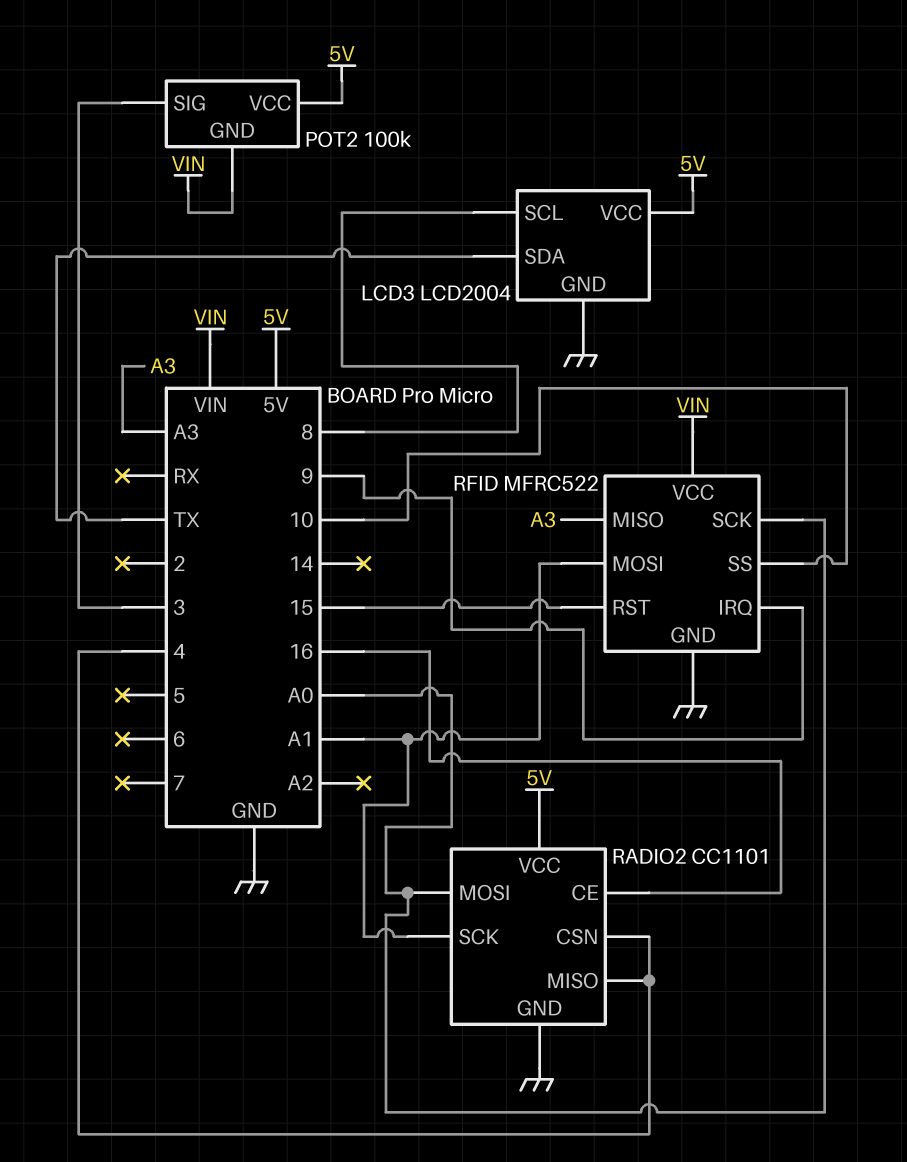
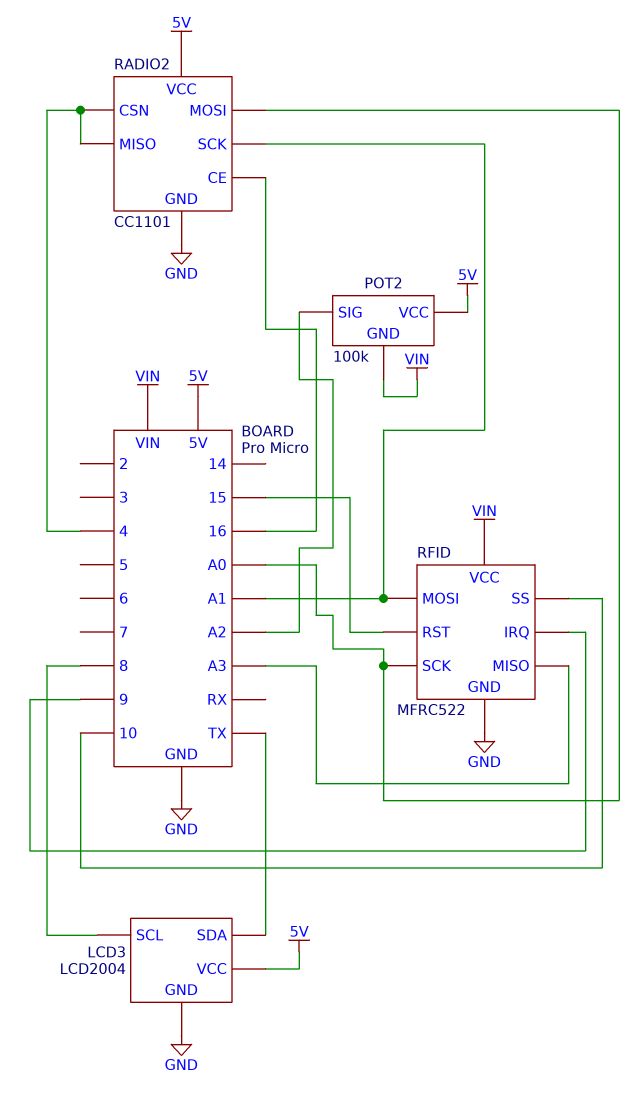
POT2 pin SIG: 3 -> A2

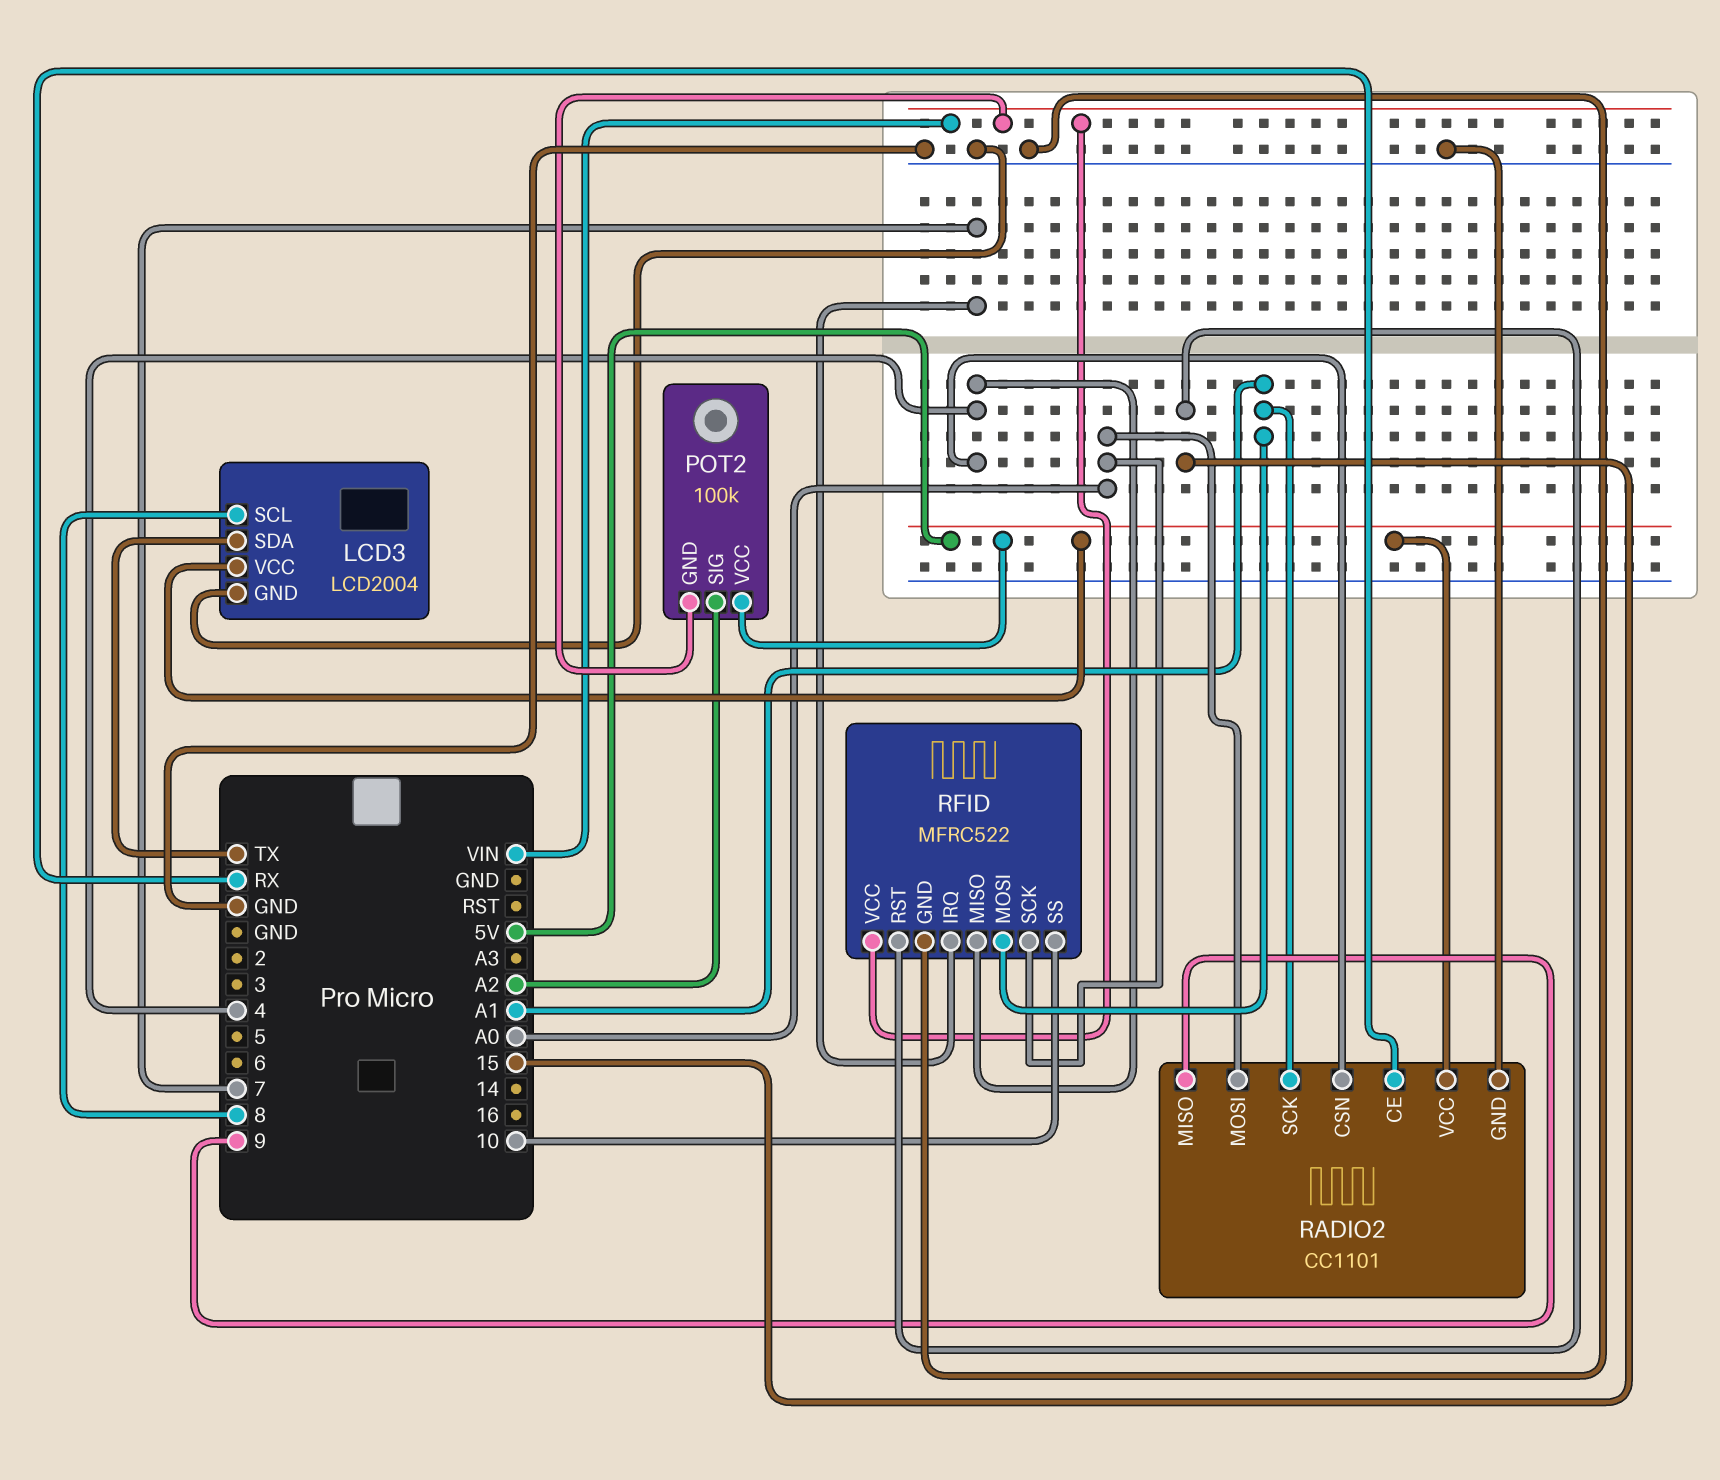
RADIO2 pin CE: 16 -> RX
RADIO2 pin MISO: 4 -> 9
RFID pin IRQ: 9 -> 7
RFID pin MISO: A3 -> 4

